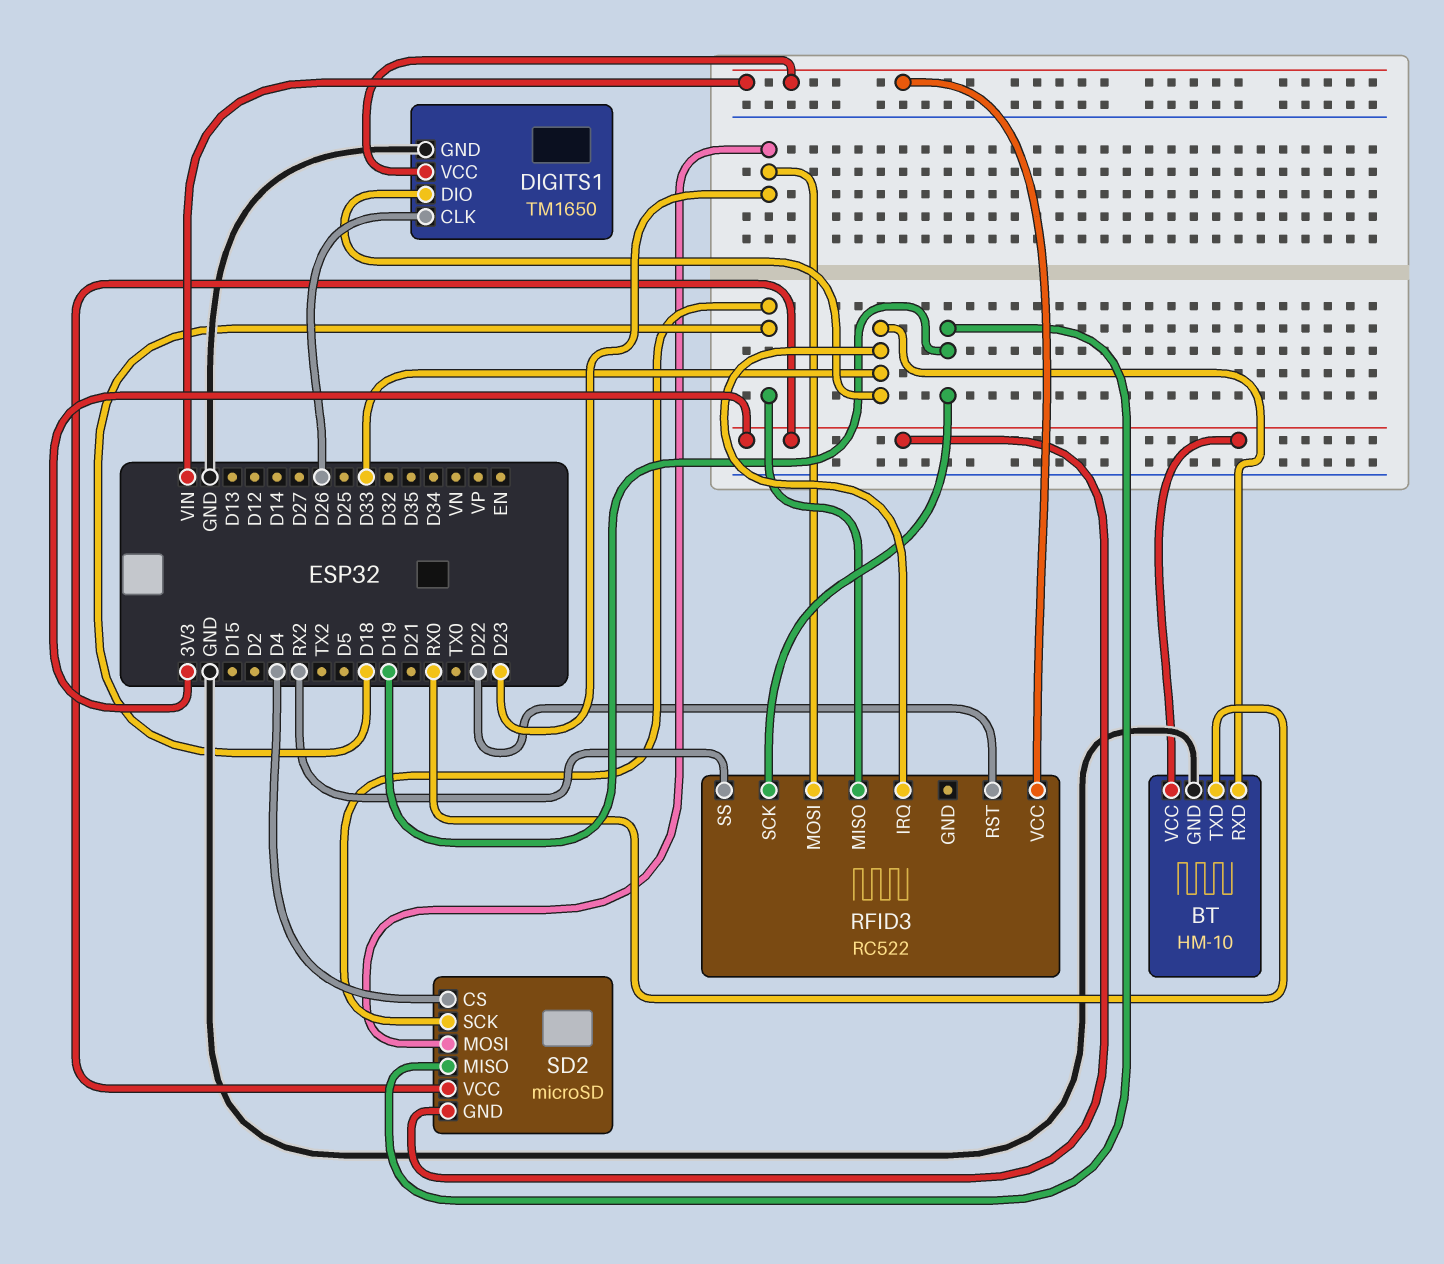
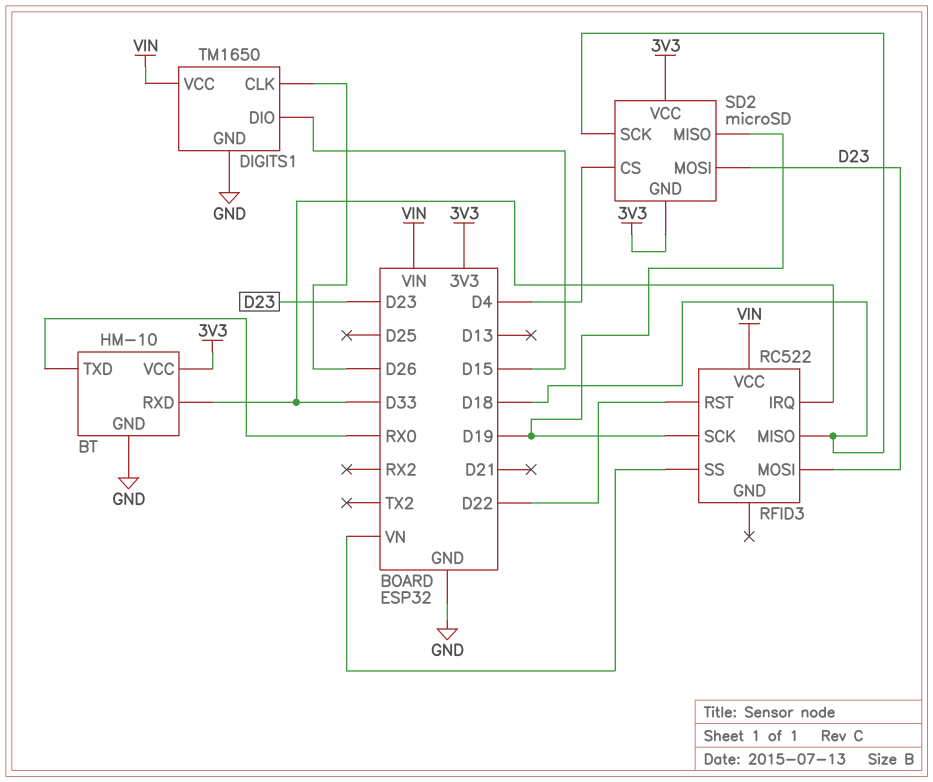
DIGITS1 pin DIO: D33 -> D15
RFID3 pin SS: RX2 -> VN

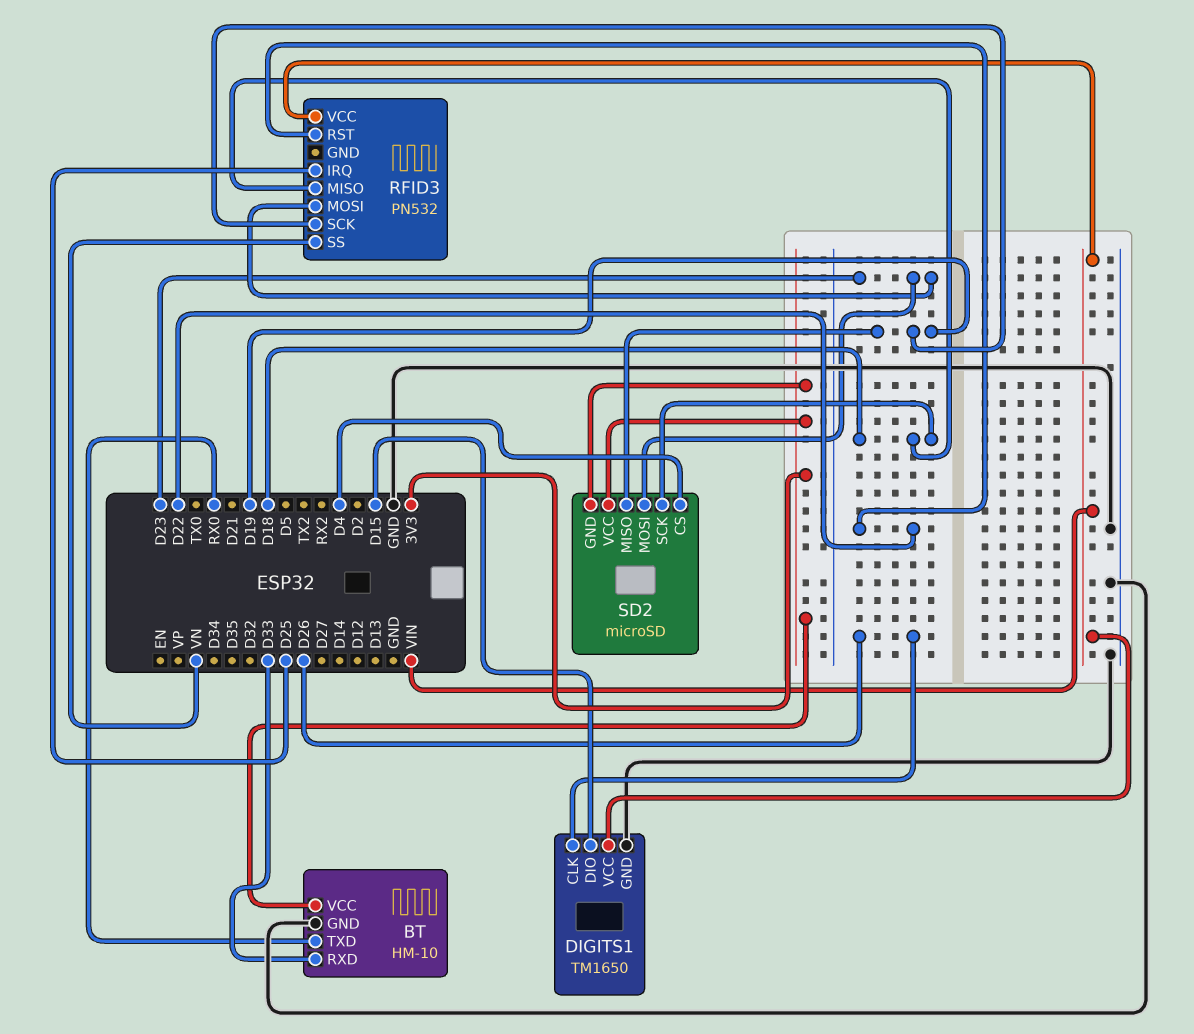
RFID3: RC522 -> PN532
RFID3 pin IRQ: D33 -> D25

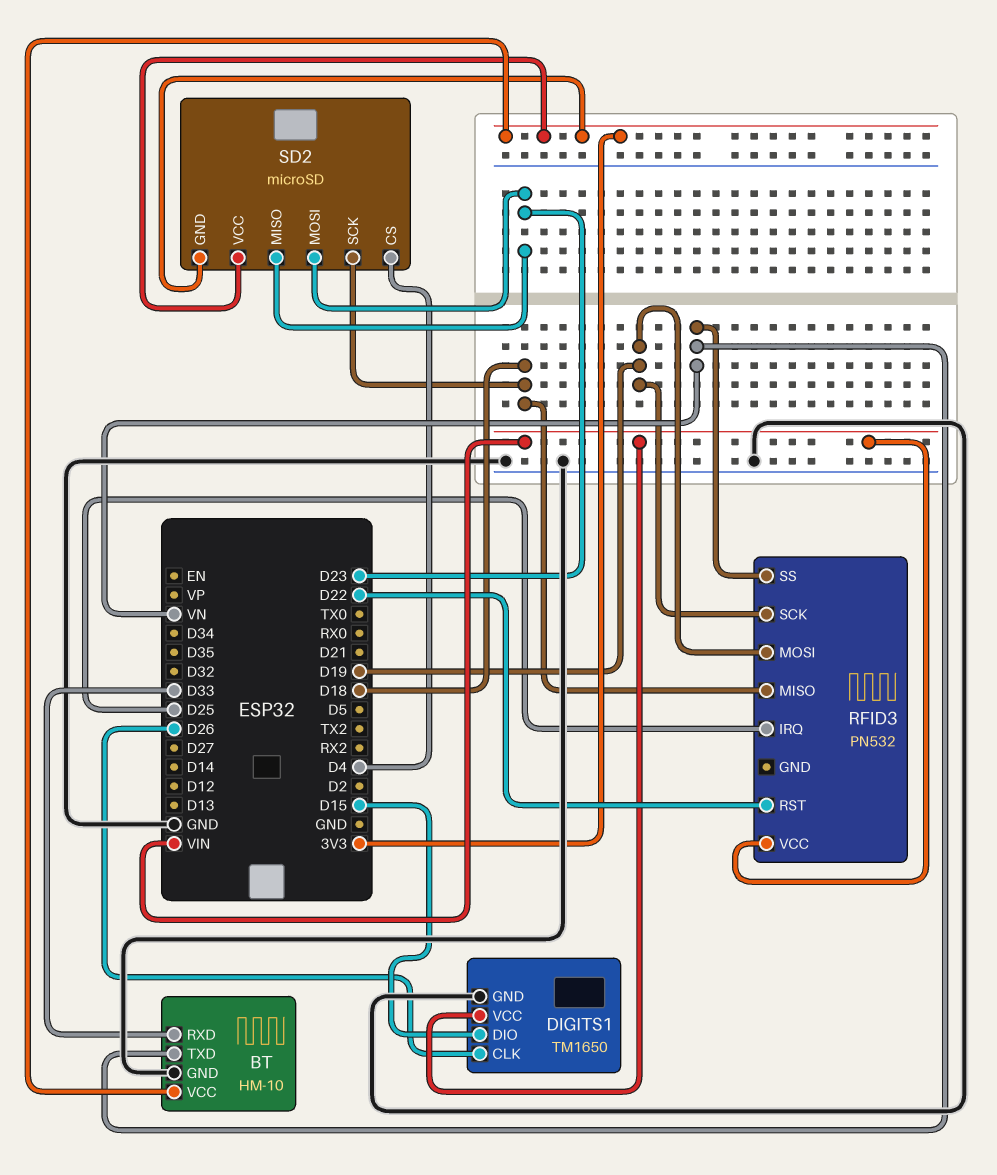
BT pin TXD: RX0 -> VN
RFID3 pin MOSI: D23 -> D19
SD2 pin MISO: D19 -> D23

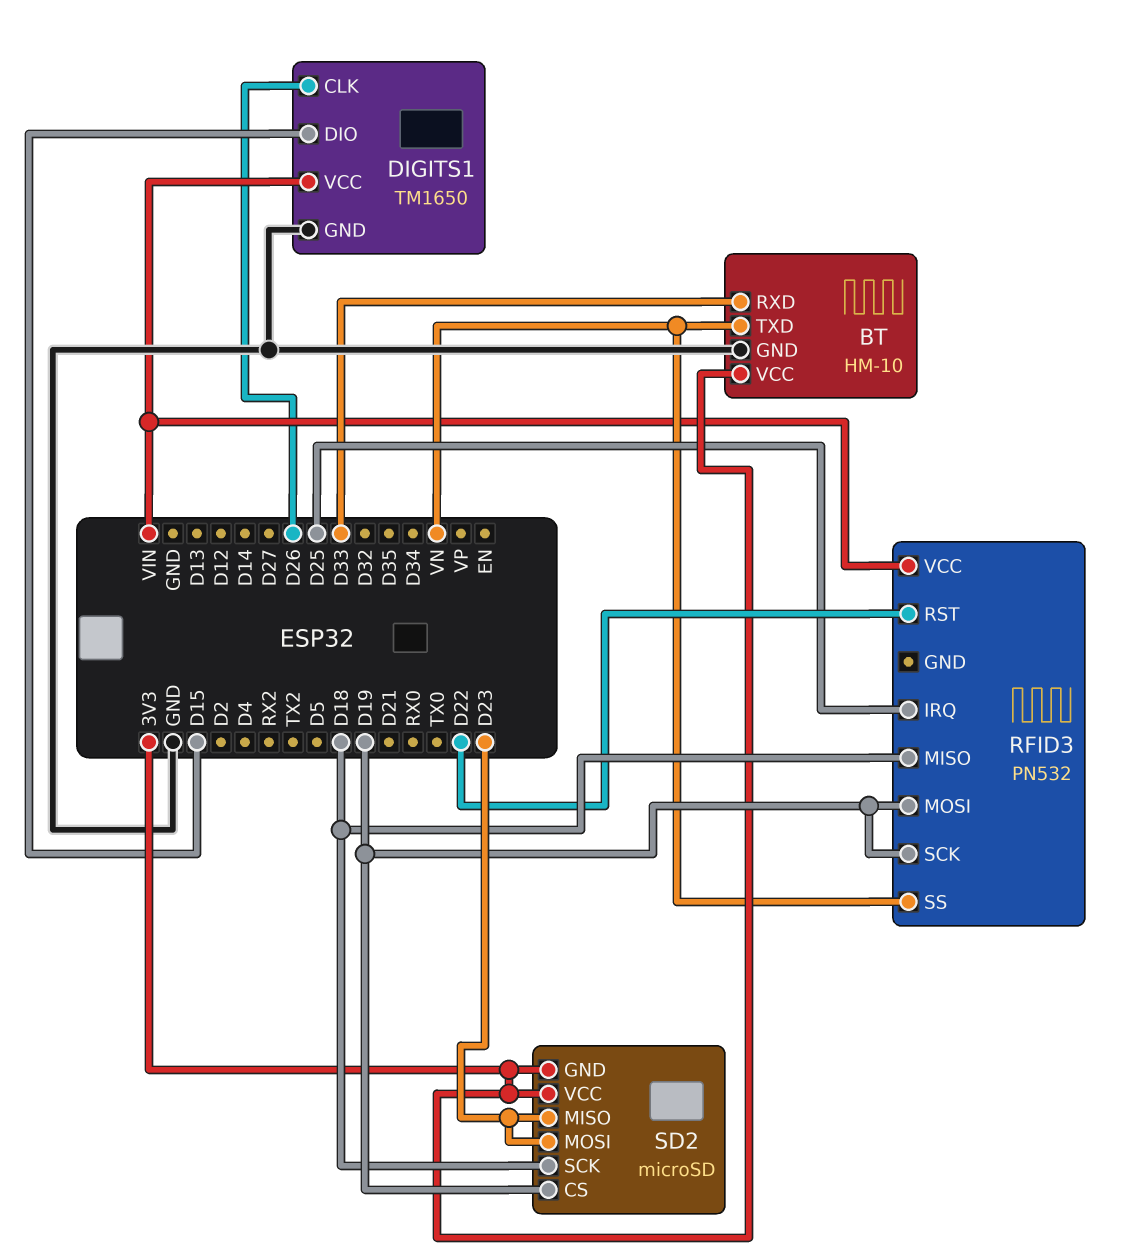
SD2 pin CS: D4 -> D19

